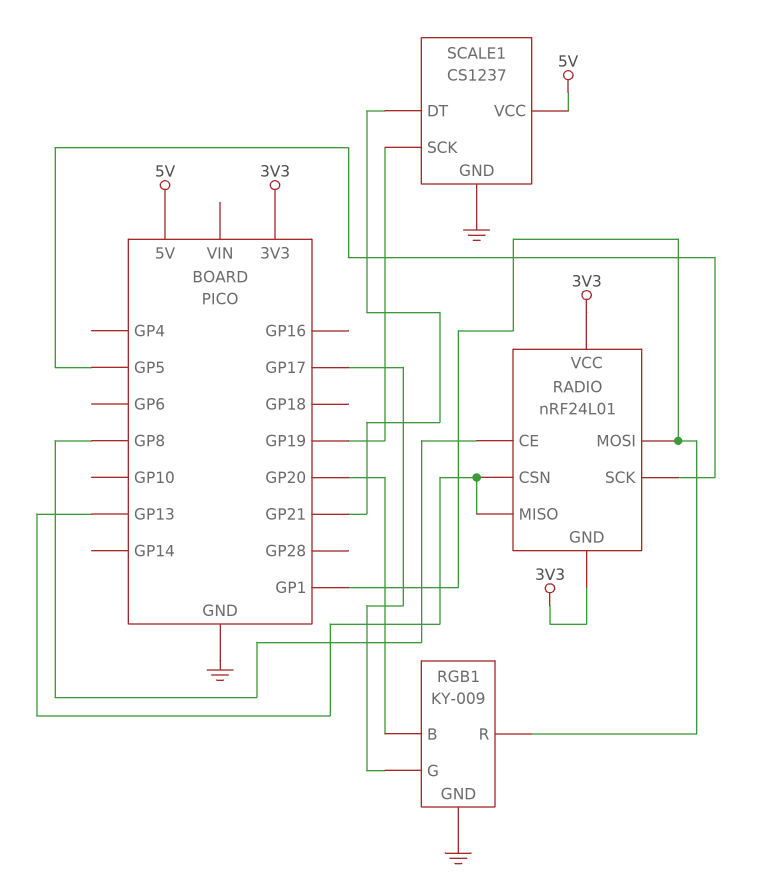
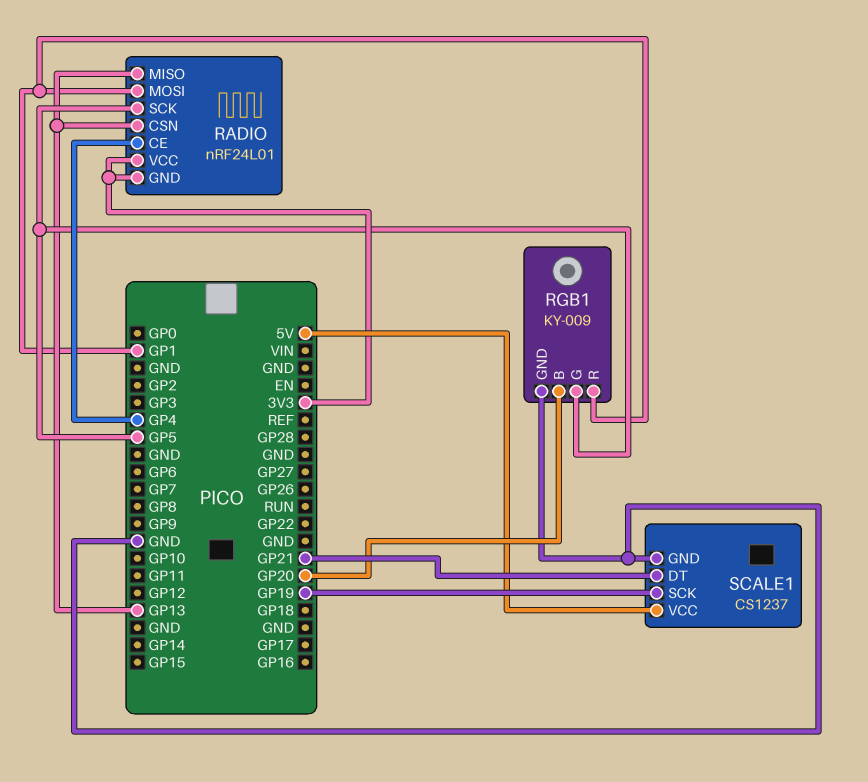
RADIO pin CE: GP8 -> GP4
RGB1 pin G: GP17 -> GP5

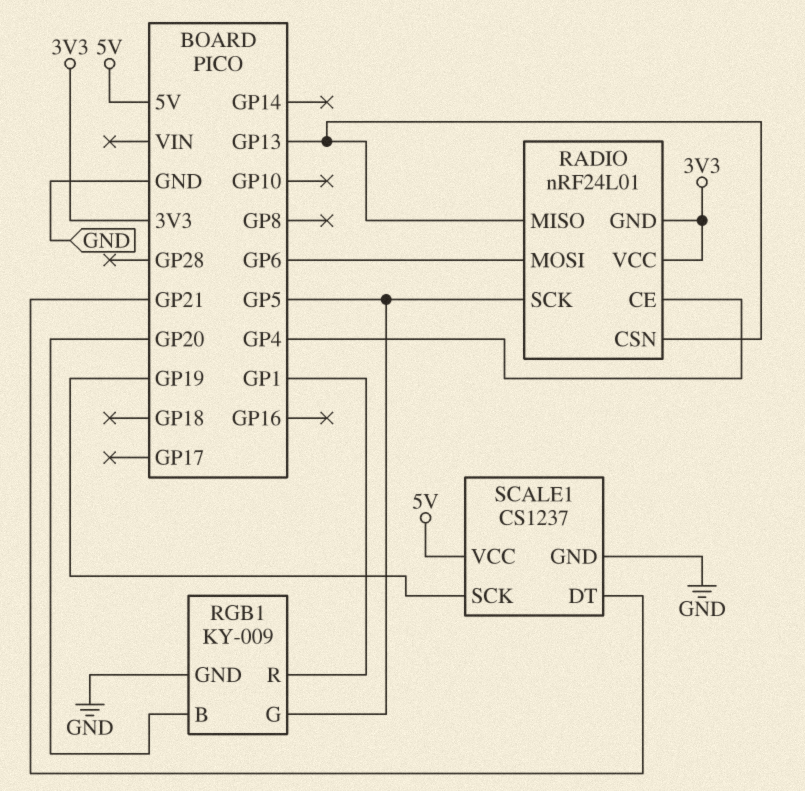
RADIO pin MOSI: GP1 -> GP6

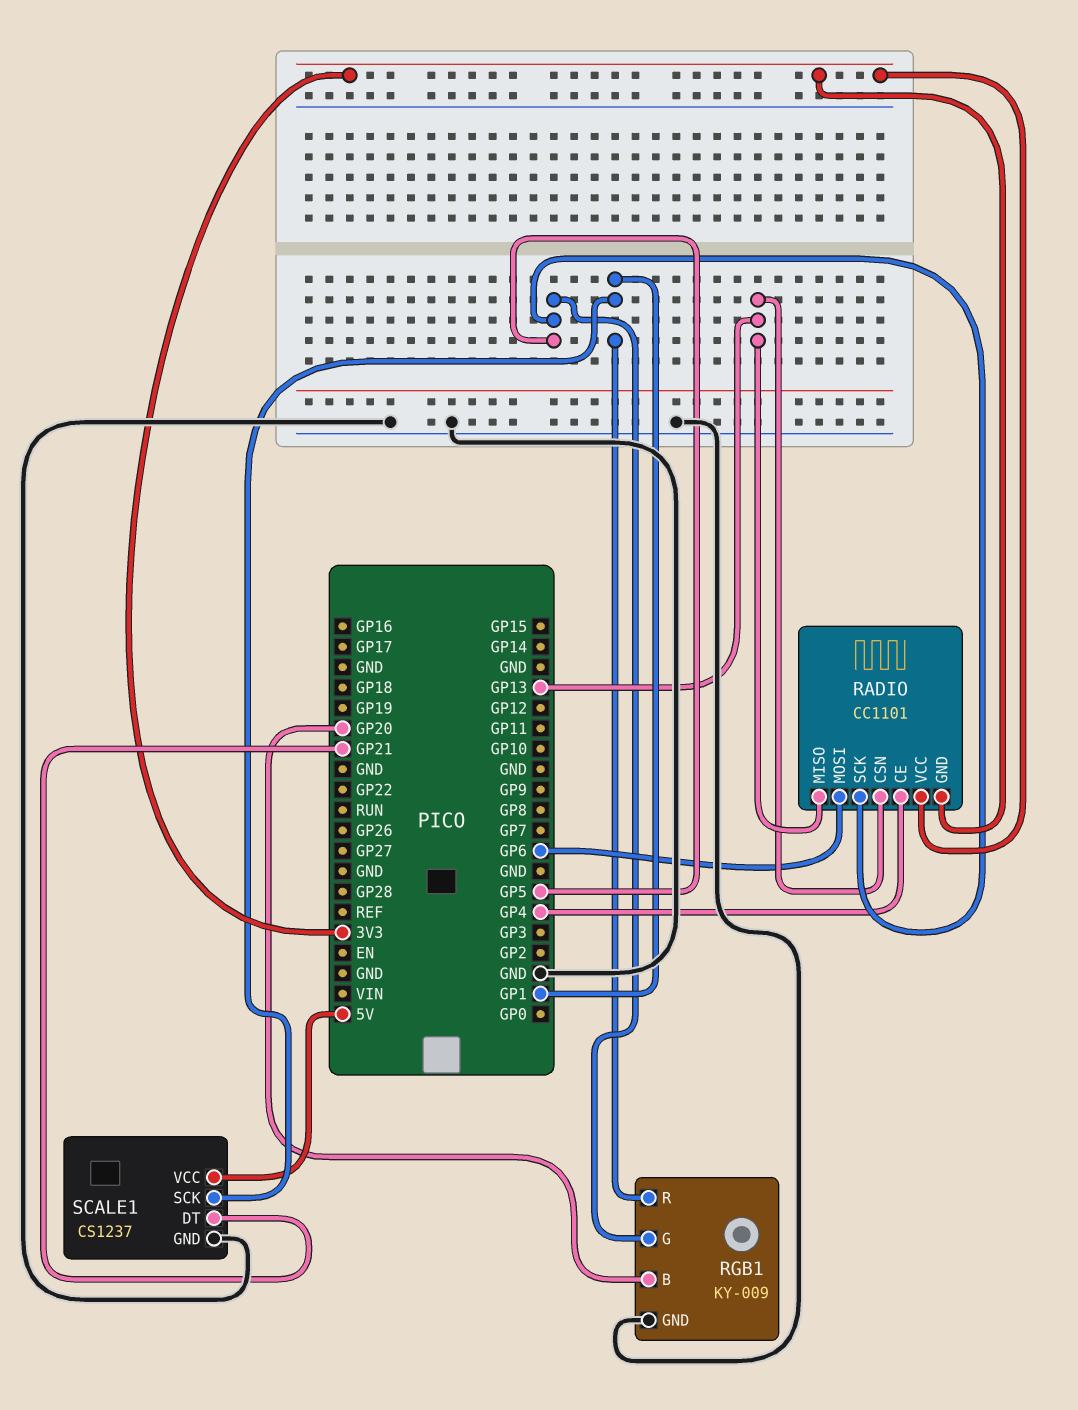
RADIO: nRF24L01 -> CC1101
SCALE1 pin SCK: GP19 -> GP1

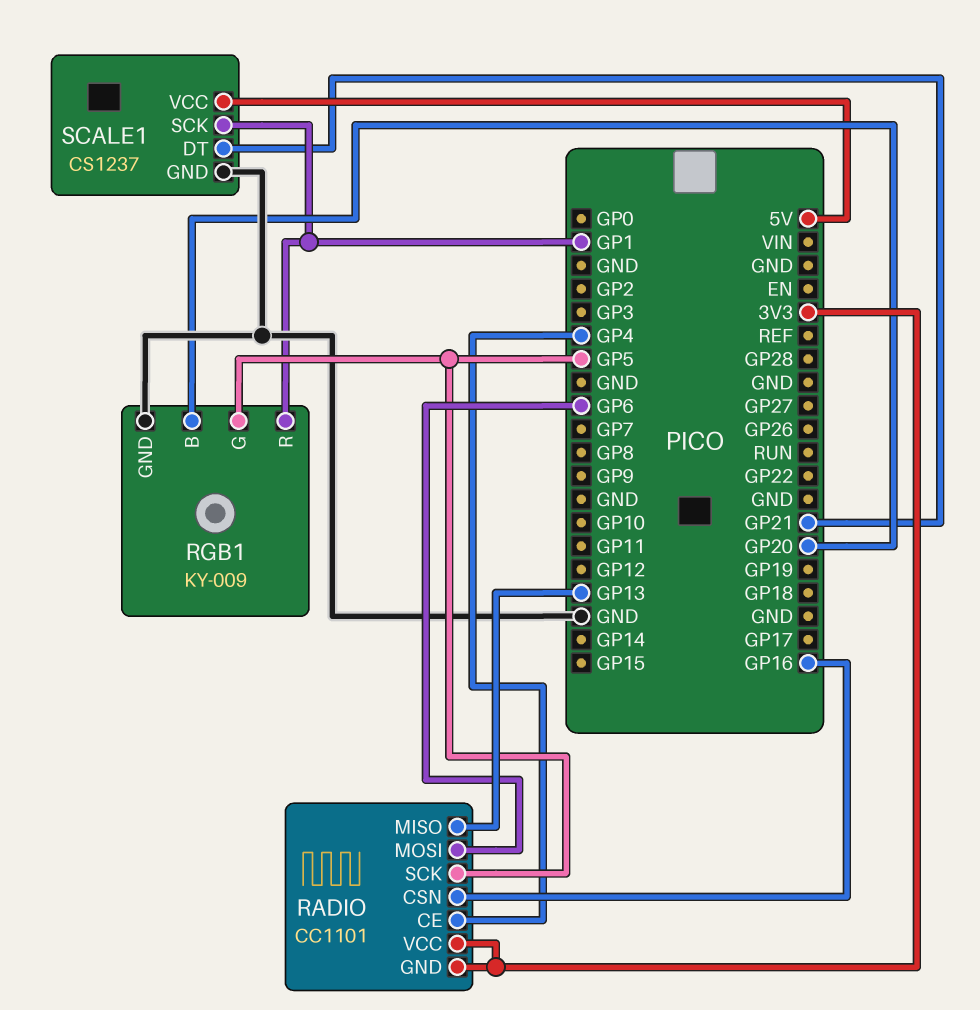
RADIO pin CSN: GP13 -> GP16

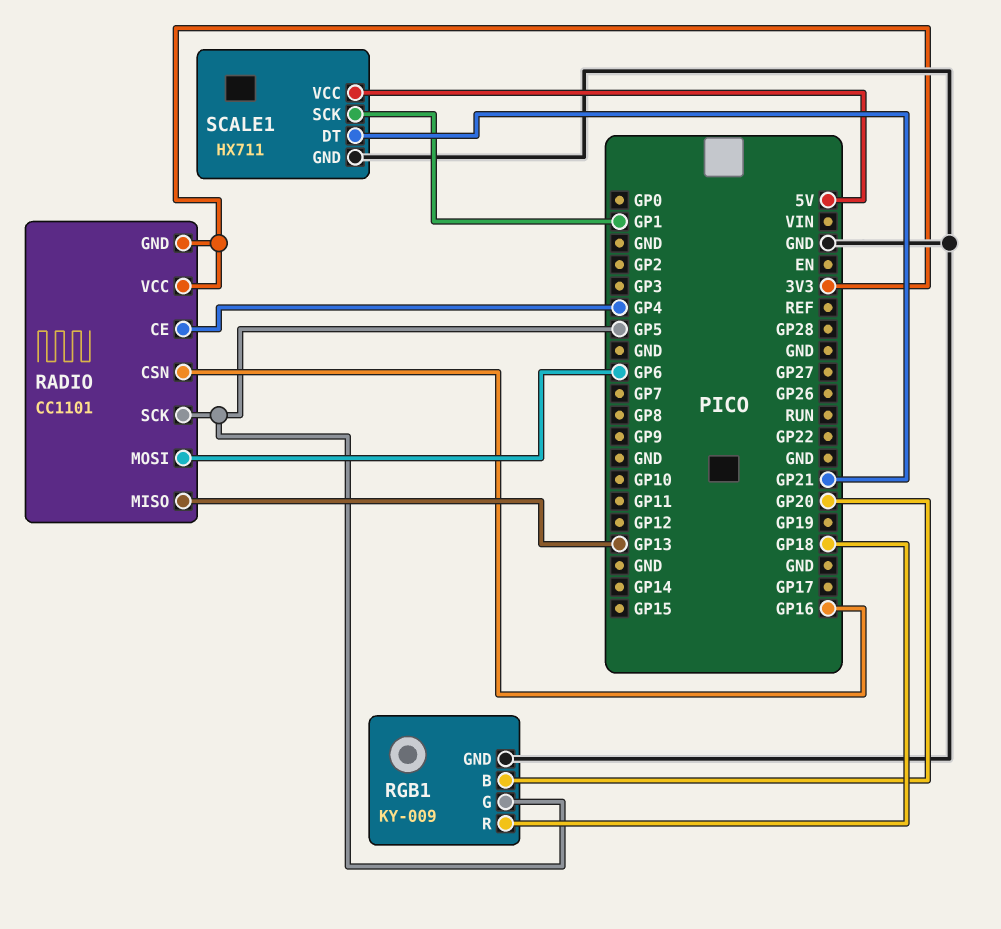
RGB1 pin R: GP1 -> GP18
SCALE1: CS1237 -> HX711

